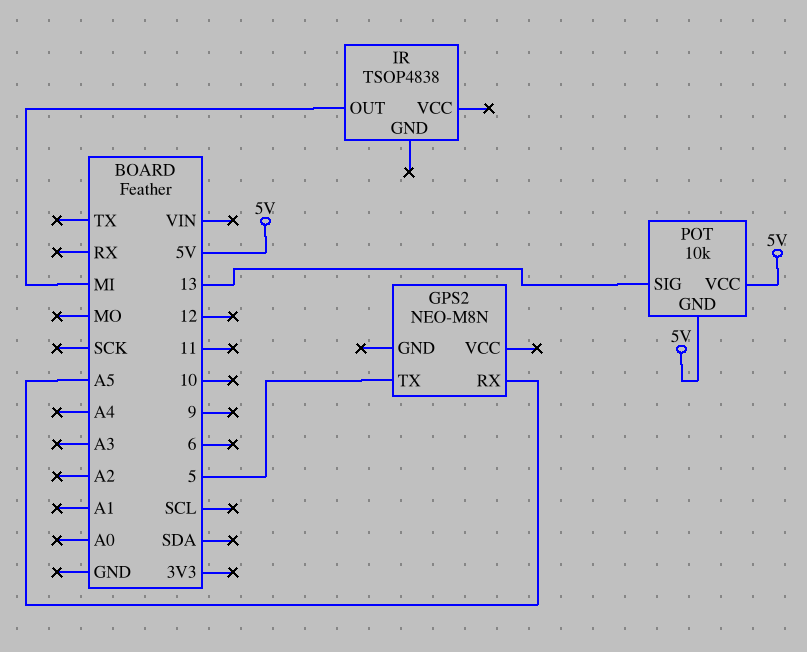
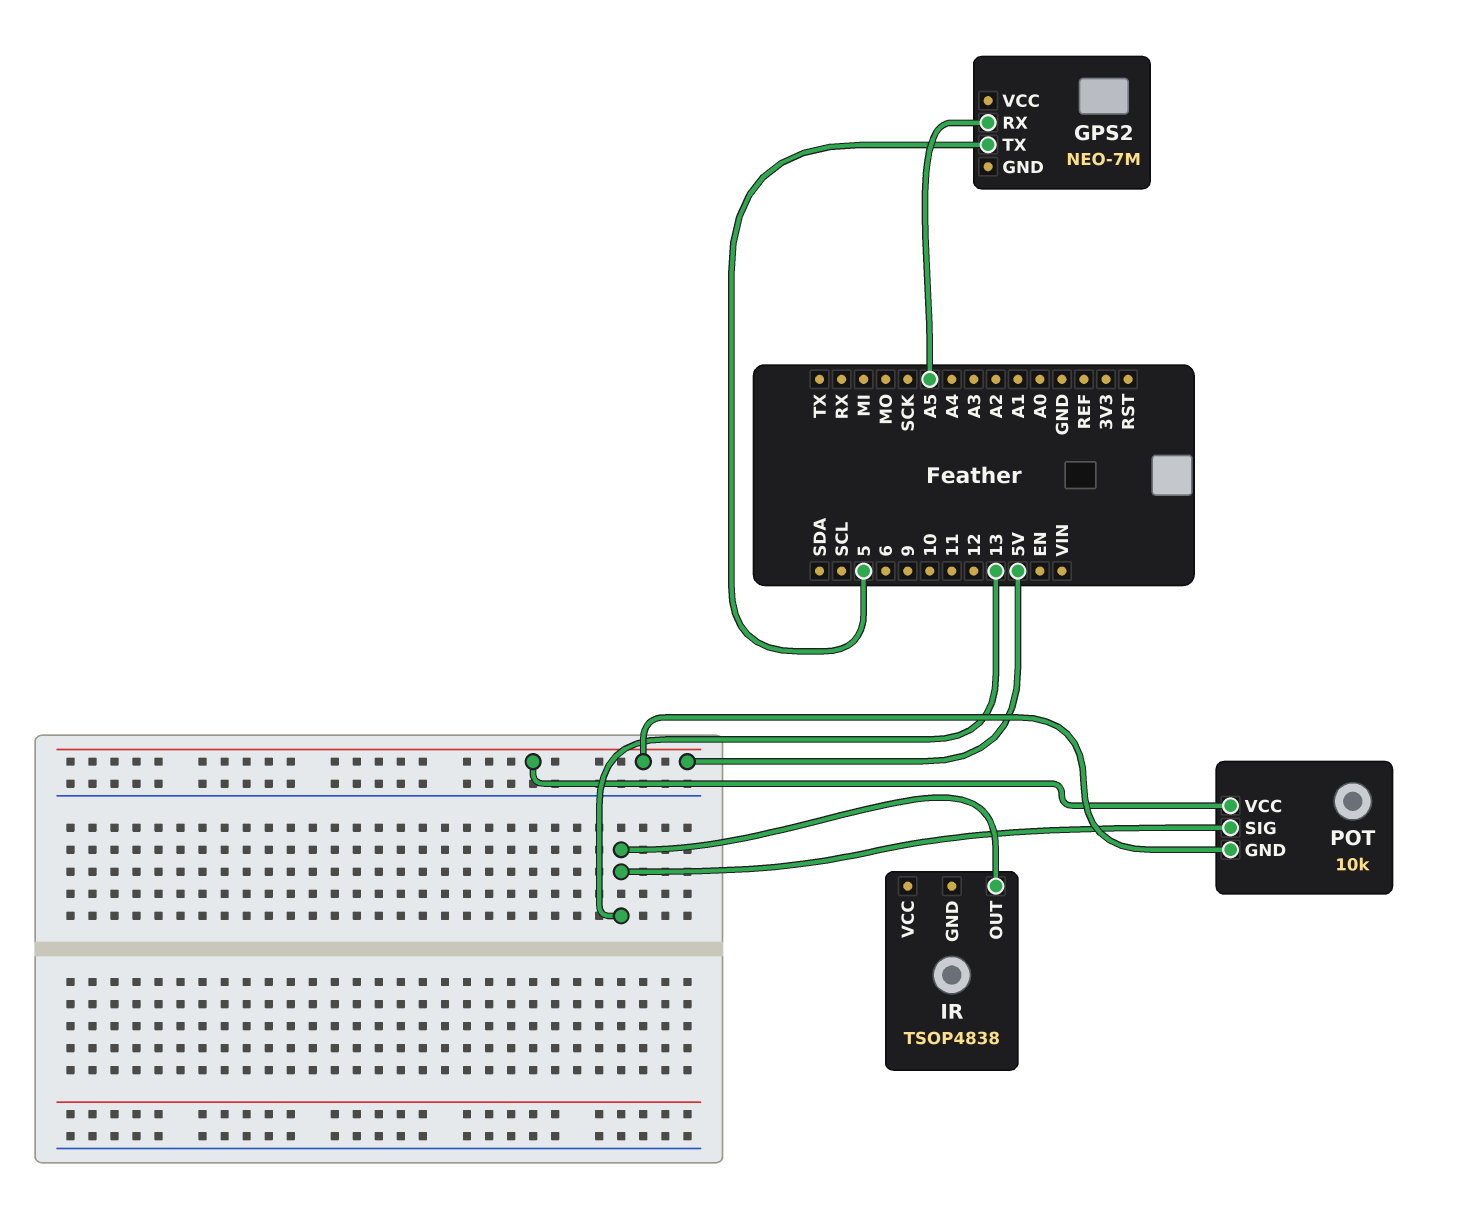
GPS2: NEO-M8N -> NEO-7M
IR pin OUT: MI -> 13

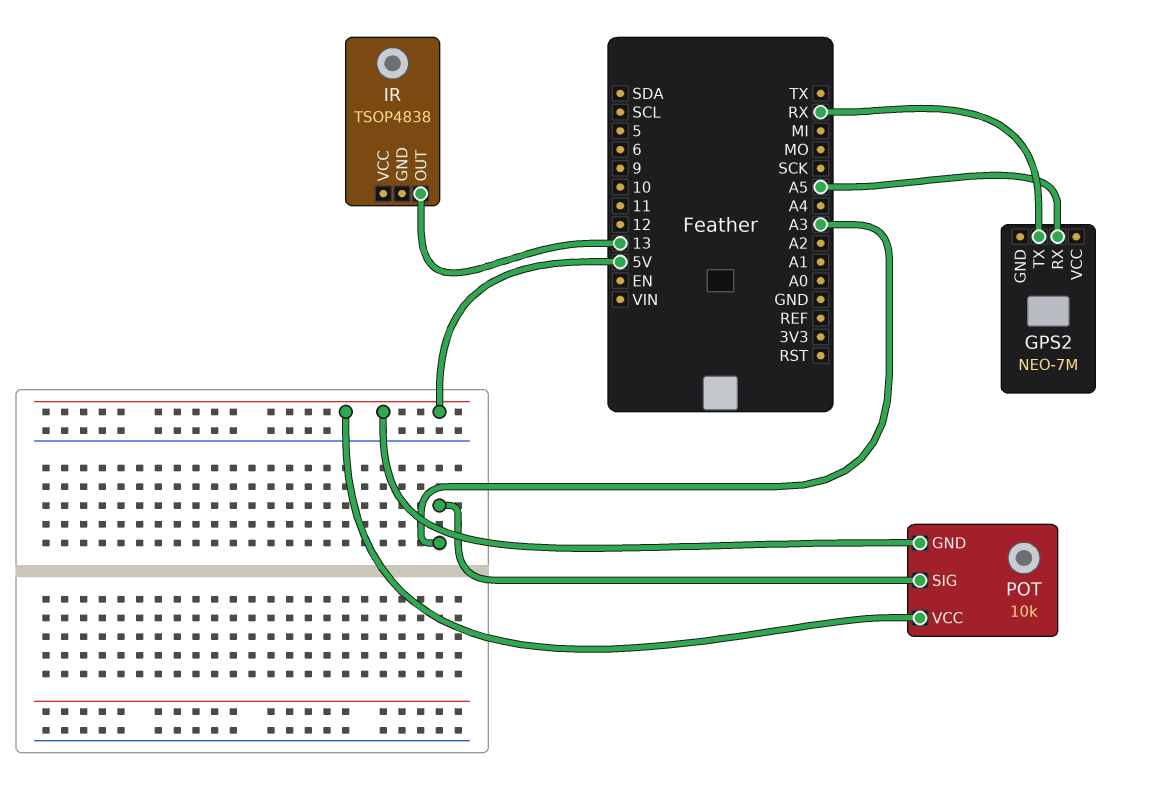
GPS2 pin TX: 5 -> RX
POT pin SIG: 13 -> A3

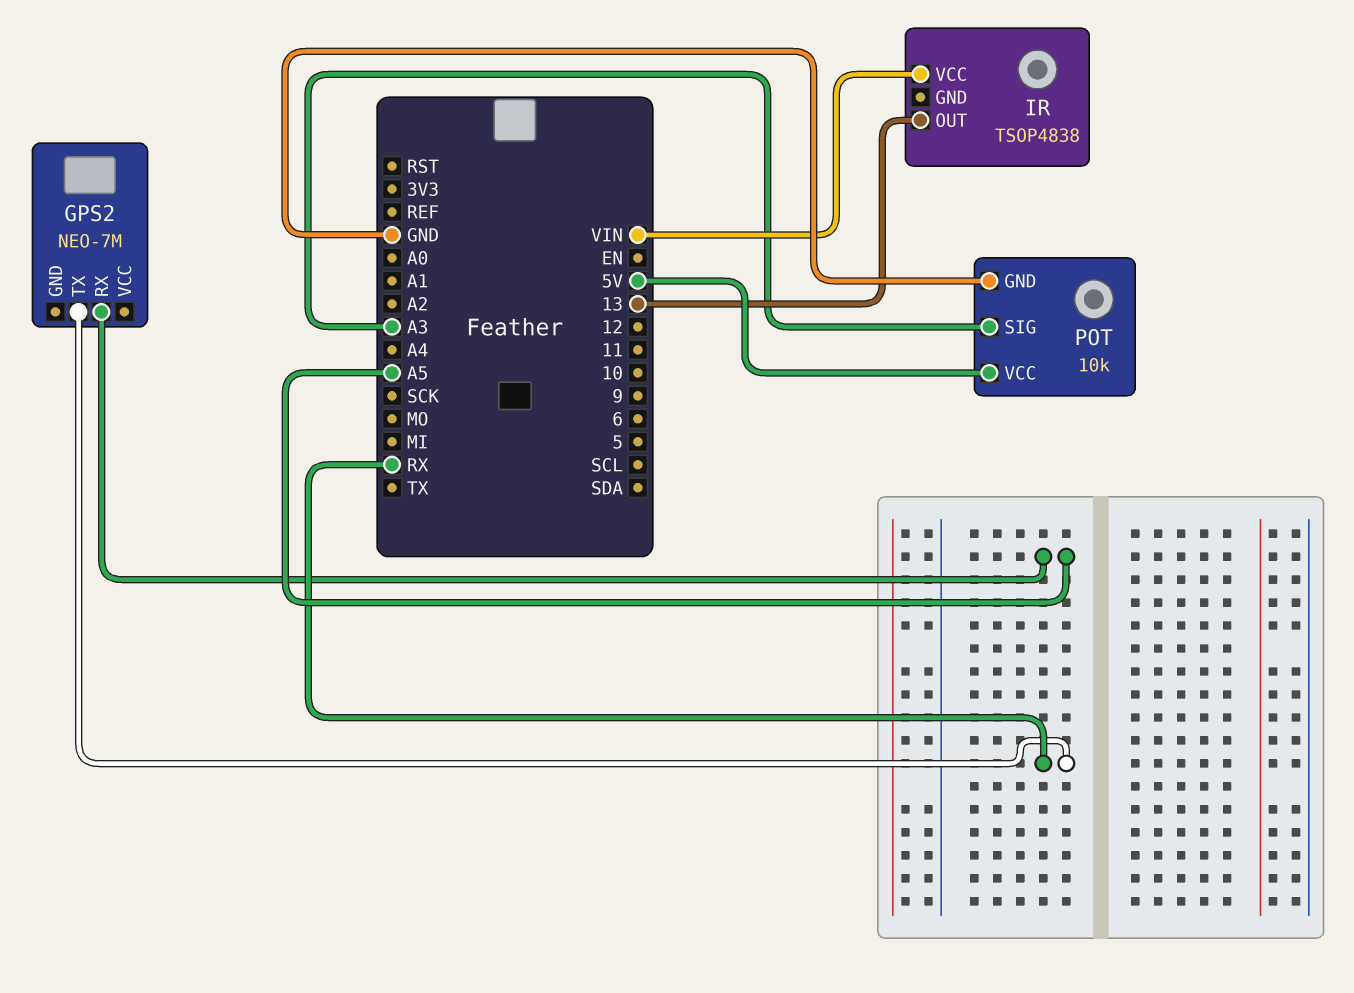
IR pin VCC: none -> VIN
POT pin GND: 5V -> GND

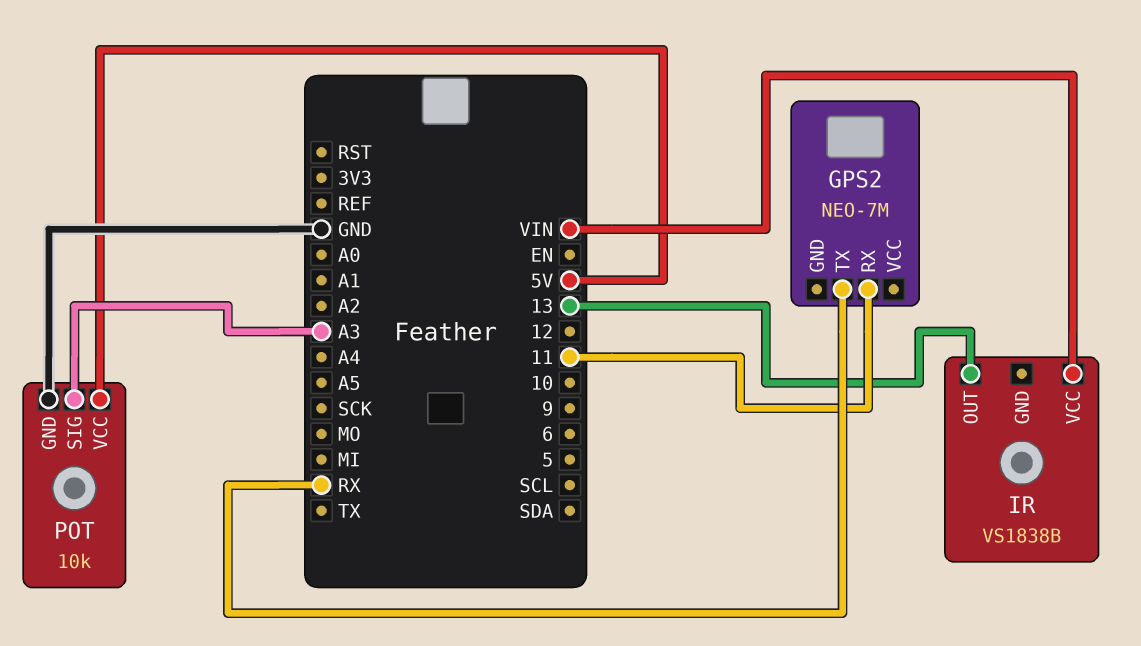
GPS2 pin RX: A5 -> 11
IR: TSOP4838 -> VS1838B

